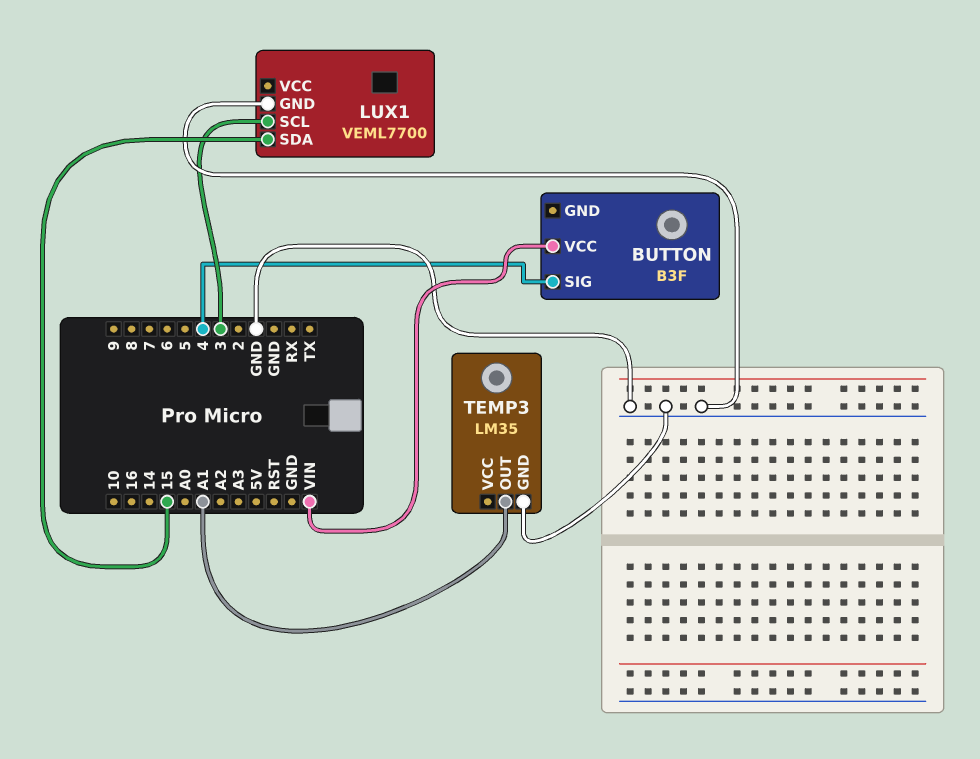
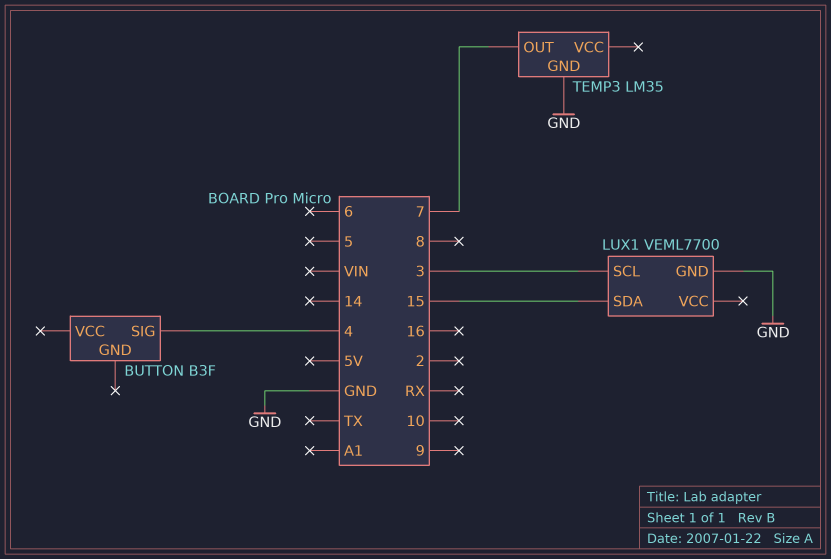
BUTTON pin VCC: VIN -> none
TEMP3 pin OUT: A1 -> 7

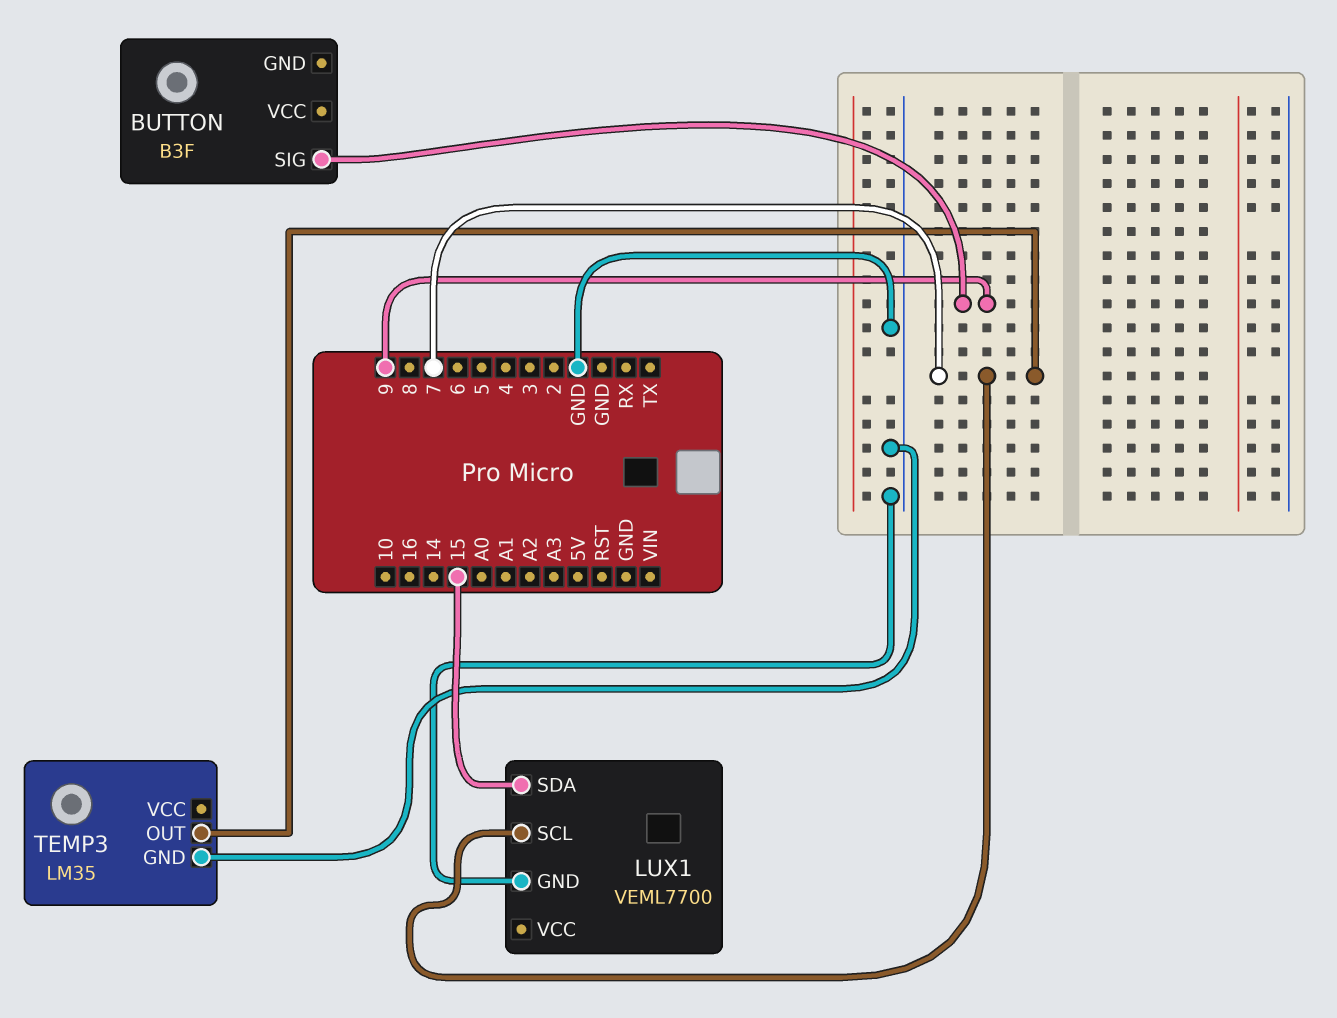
BUTTON pin SIG: 4 -> 9
LUX1 pin SCL: 3 -> 7

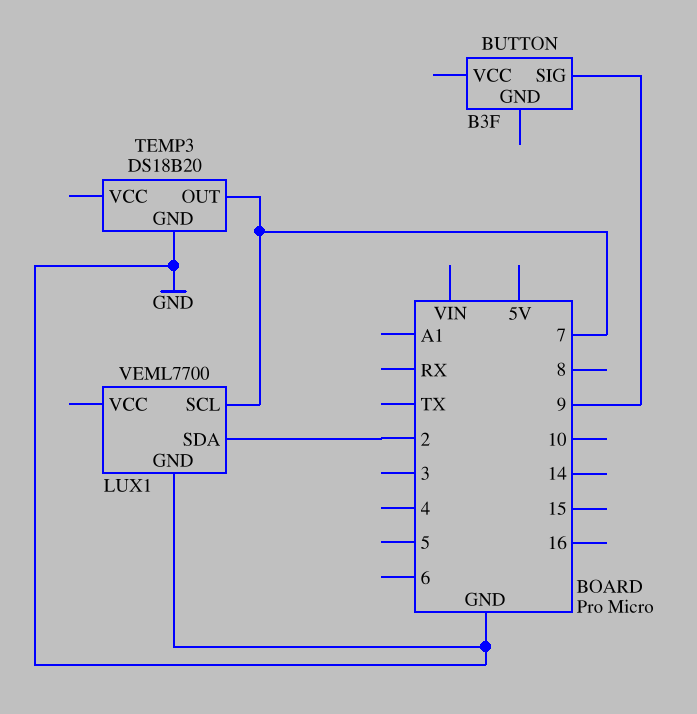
LUX1 pin SDA: 15 -> 2
TEMP3: LM35 -> DS18B20

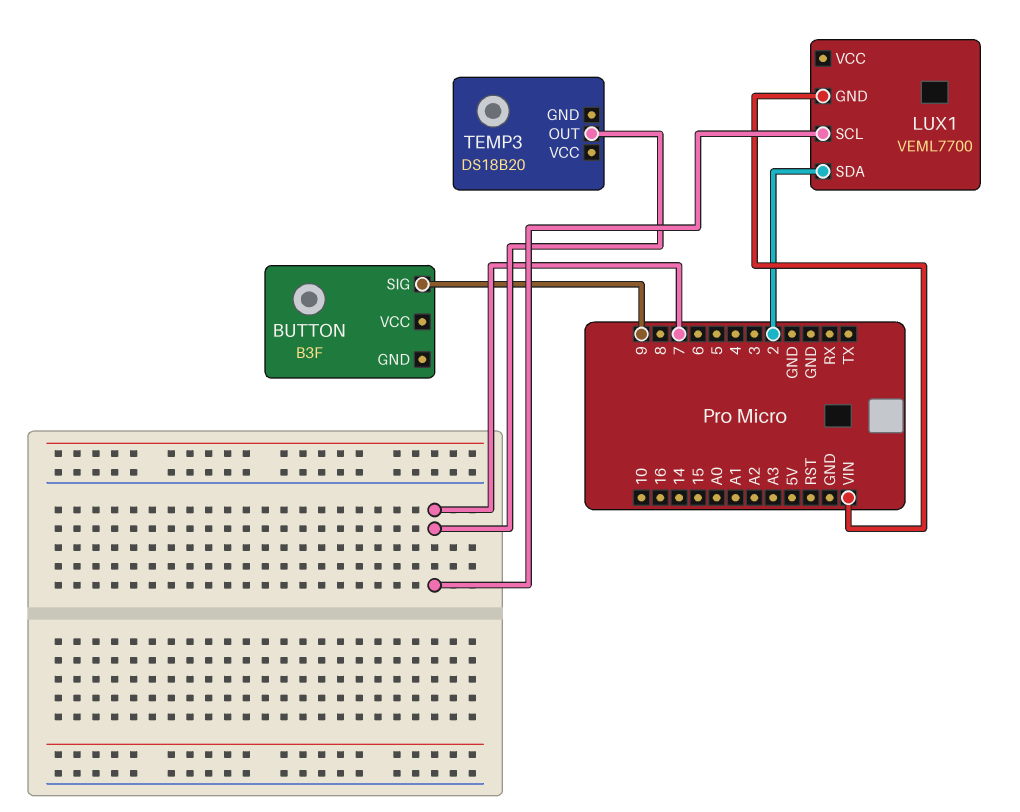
LUX1 pin GND: GND -> VIN
TEMP3 pin GND: GND -> none

